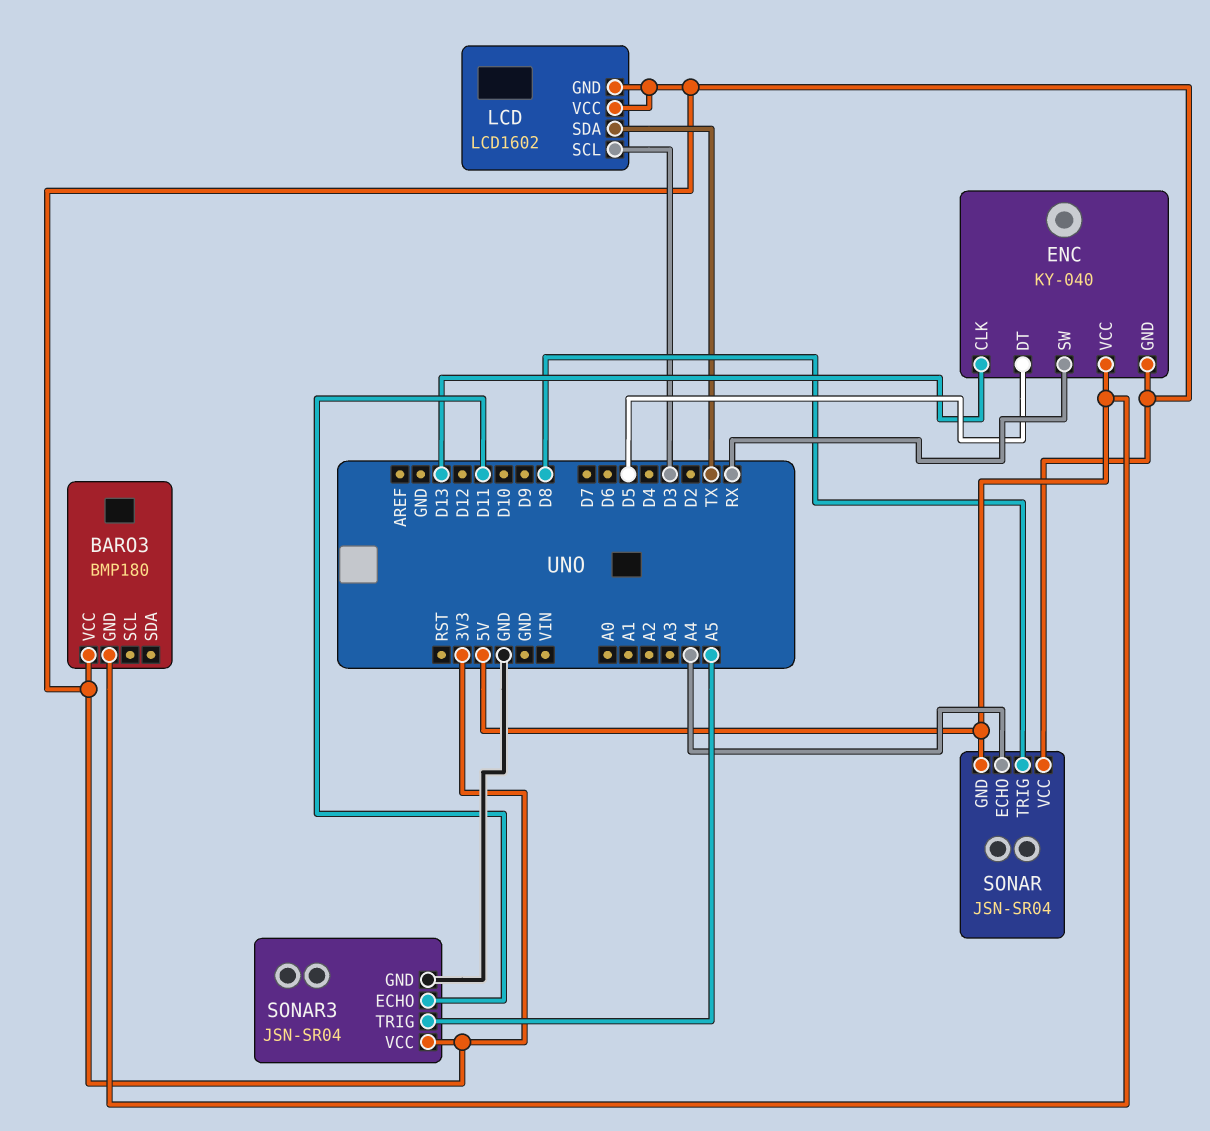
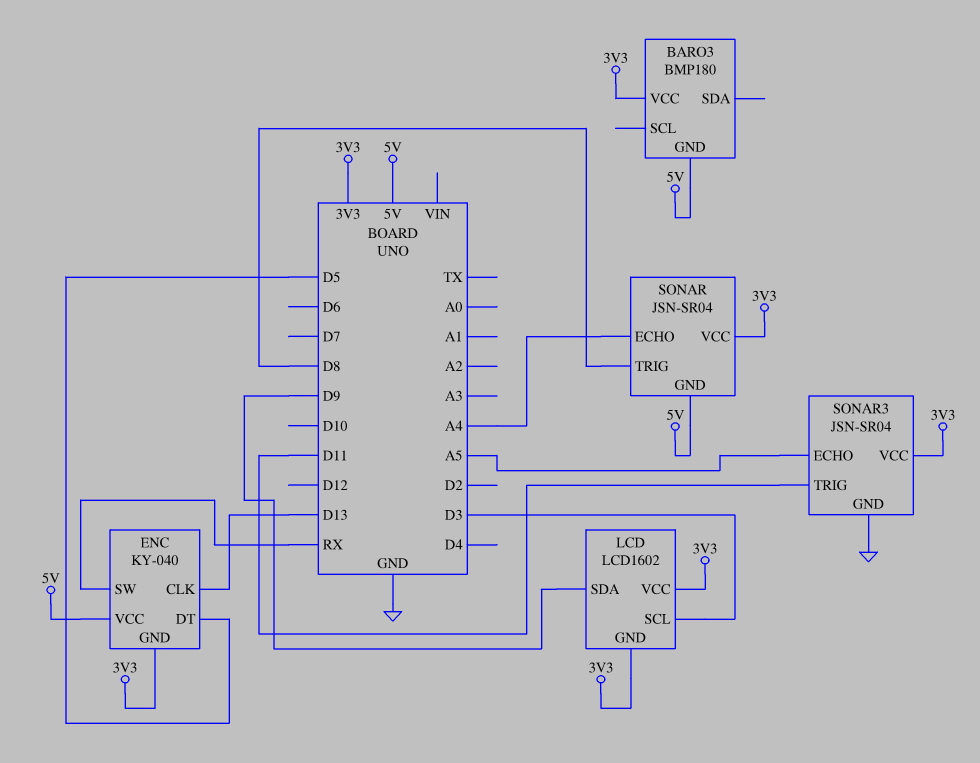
LCD pin SDA: TX -> D9
SONAR3 pin ECHO: D11 -> A5
SONAR3 pin TRIG: A5 -> D11

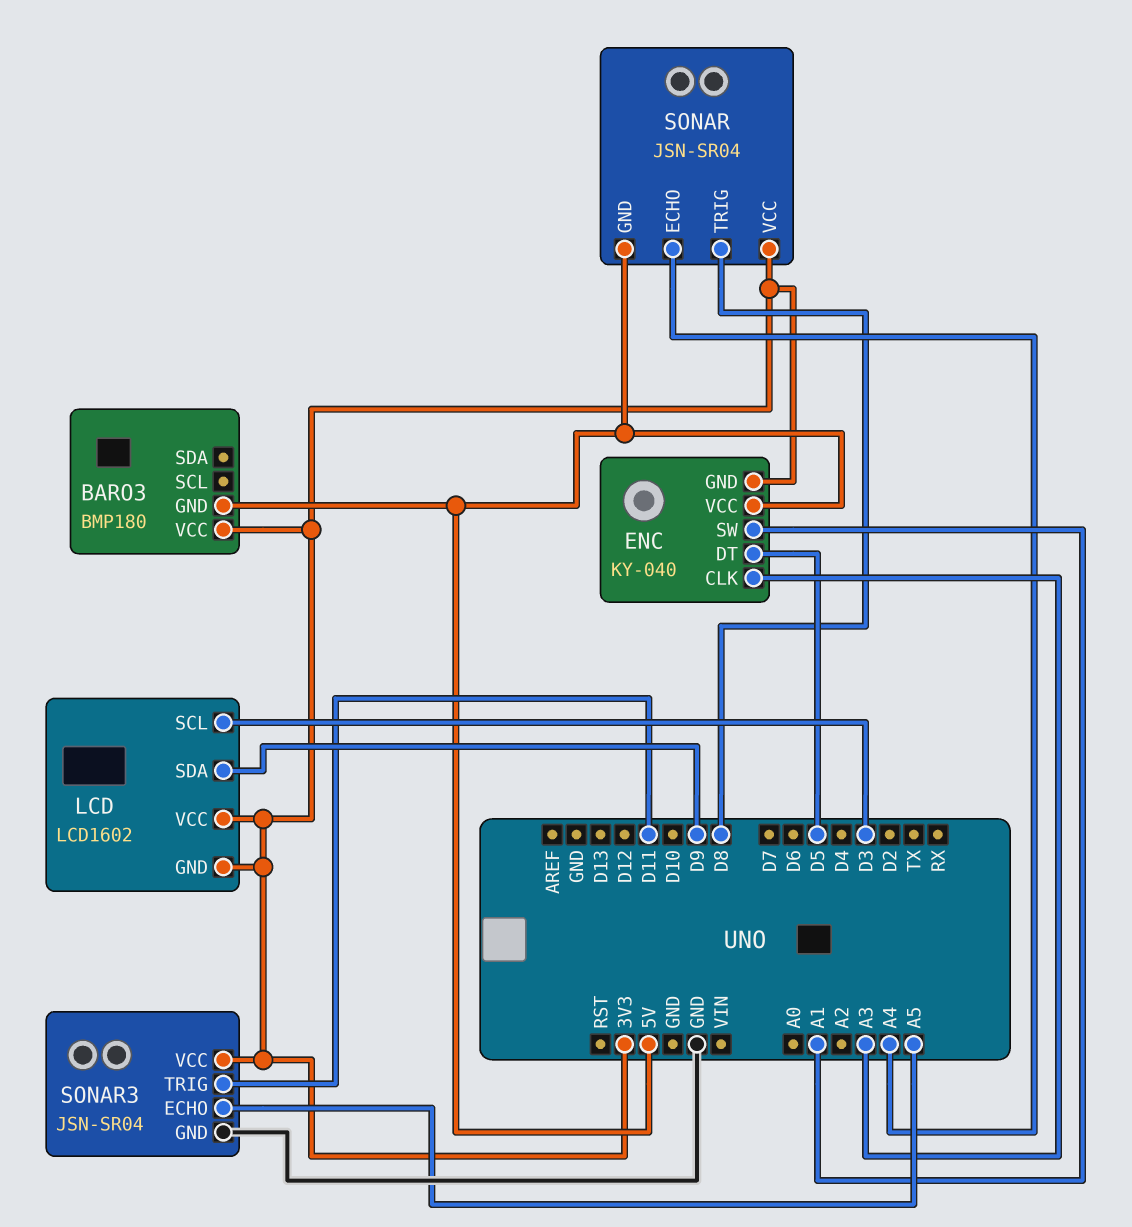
ENC pin CLK: D13 -> A3
ENC pin SW: RX -> A1

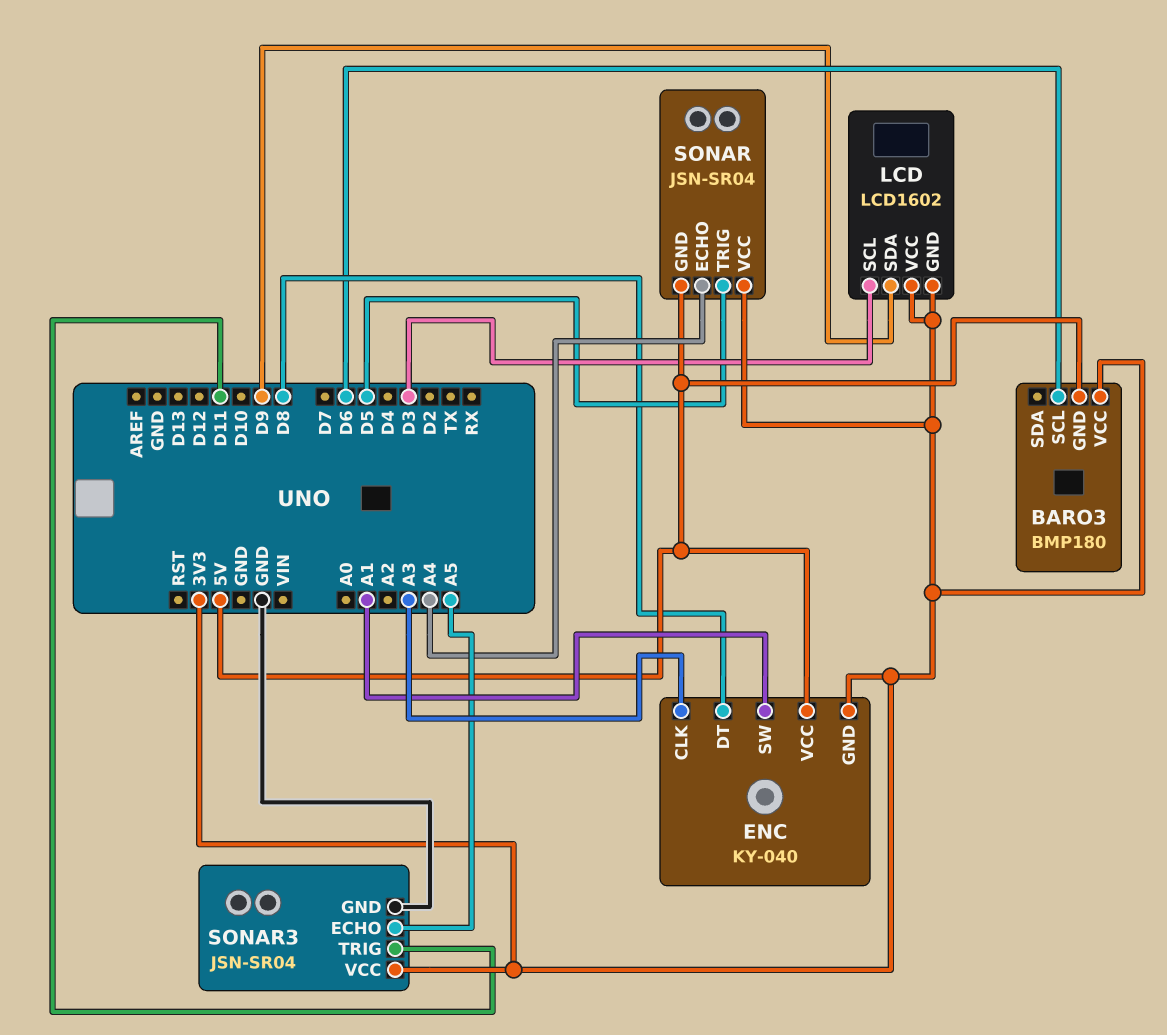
BARO3 pin SCL: none -> D6
ENC pin DT: D5 -> D8
SONAR pin TRIG: D8 -> D5

